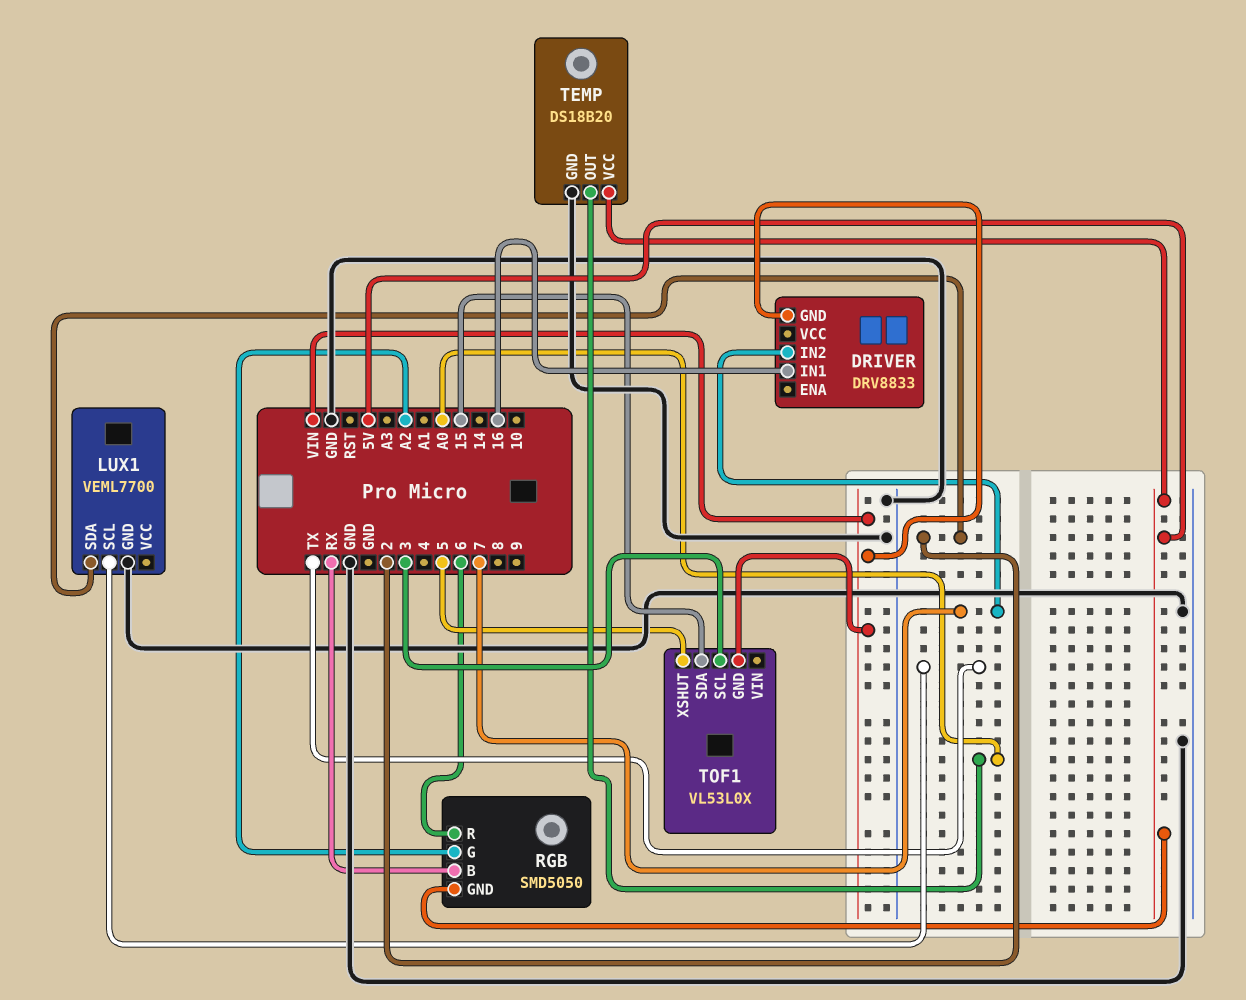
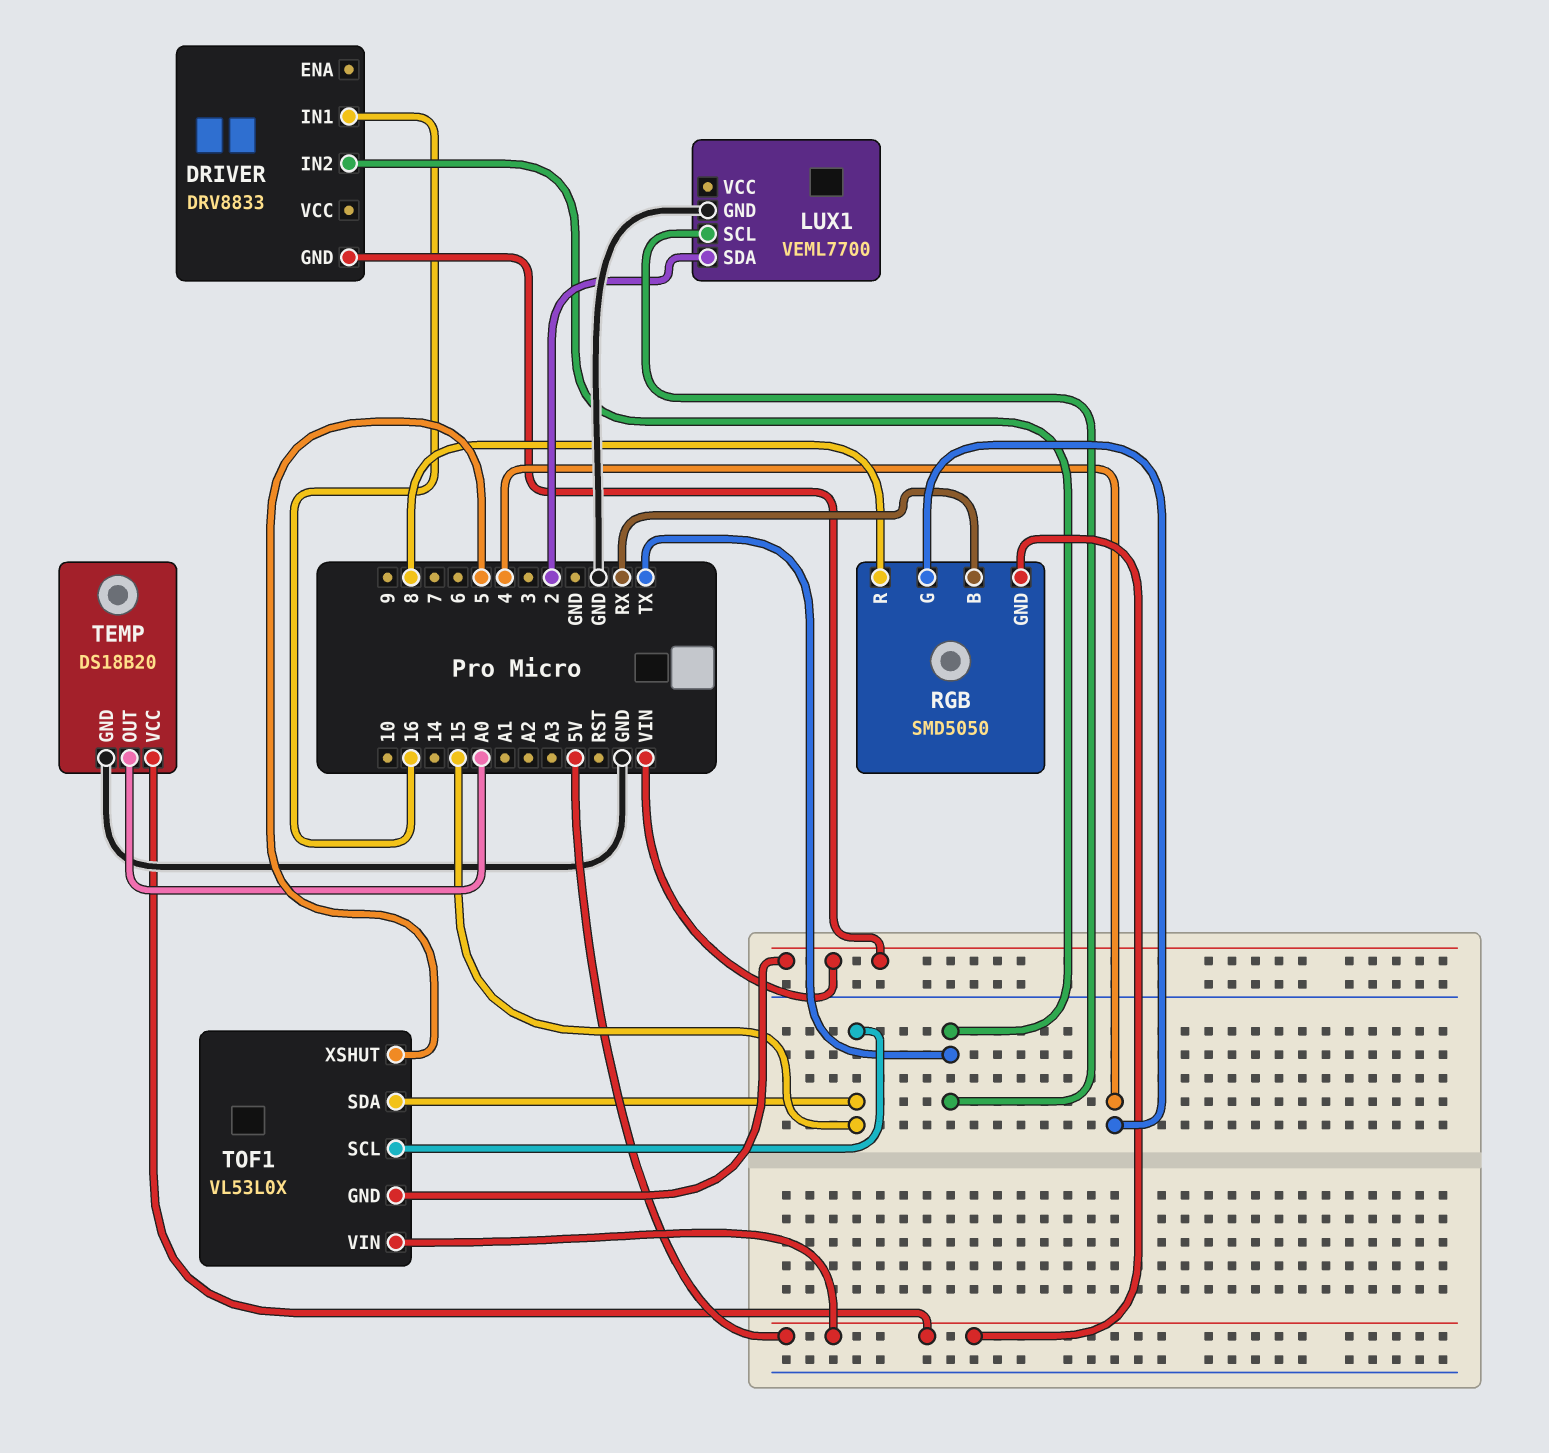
DRIVER pin IN2: 7 -> TX
RGB pin G: A2 -> 4
RGB pin R: 6 -> 8
TOF1 pin SCL: 3 -> 15
TOF1 pin VIN: none -> 5V

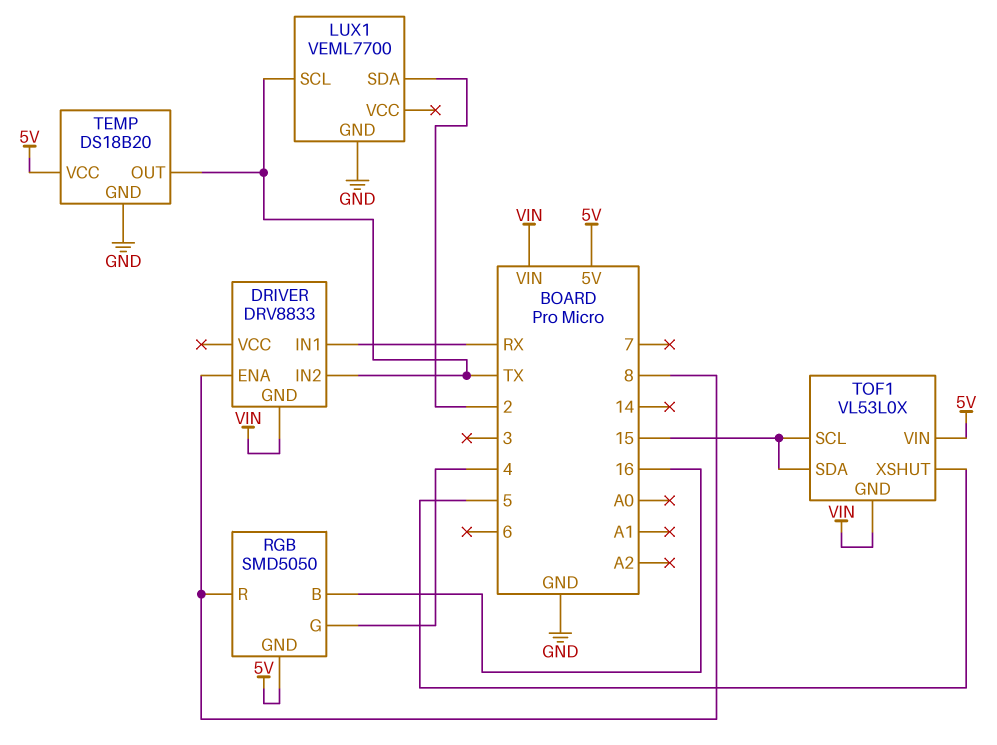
DRIVER pin ENA: none -> 8
DRIVER pin IN1: 16 -> RX
RGB pin B: RX -> 16
TEMP pin OUT: A0 -> TX

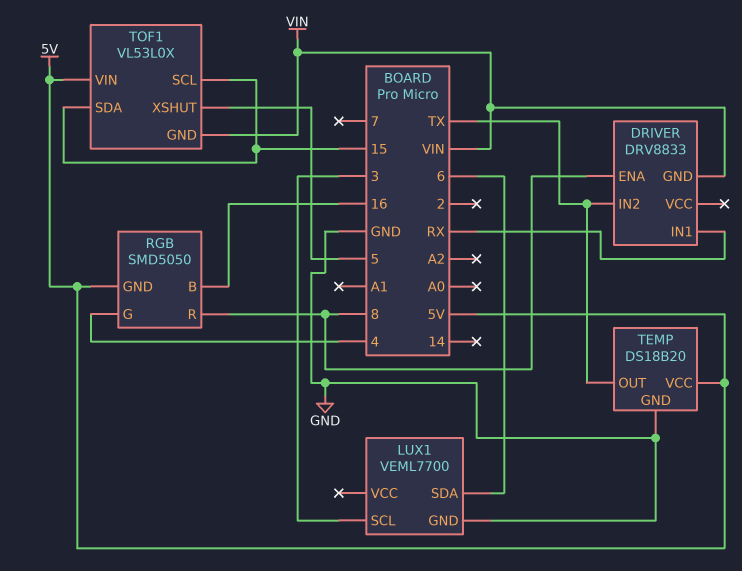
LUX1 pin SCL: TX -> 3
LUX1 pin SDA: 2 -> 6

